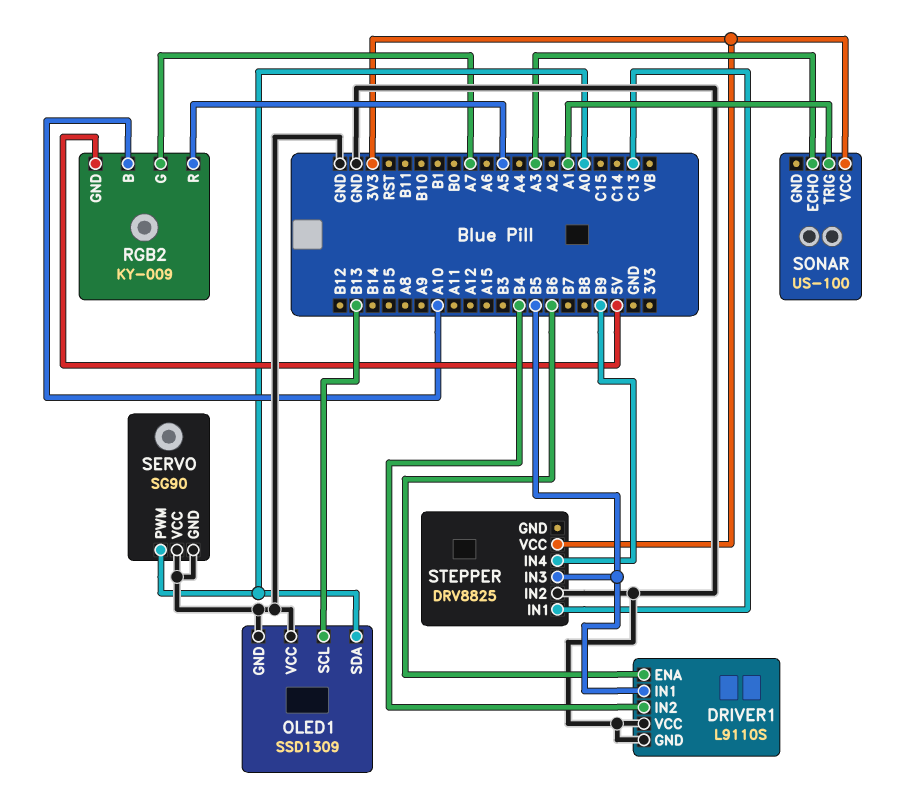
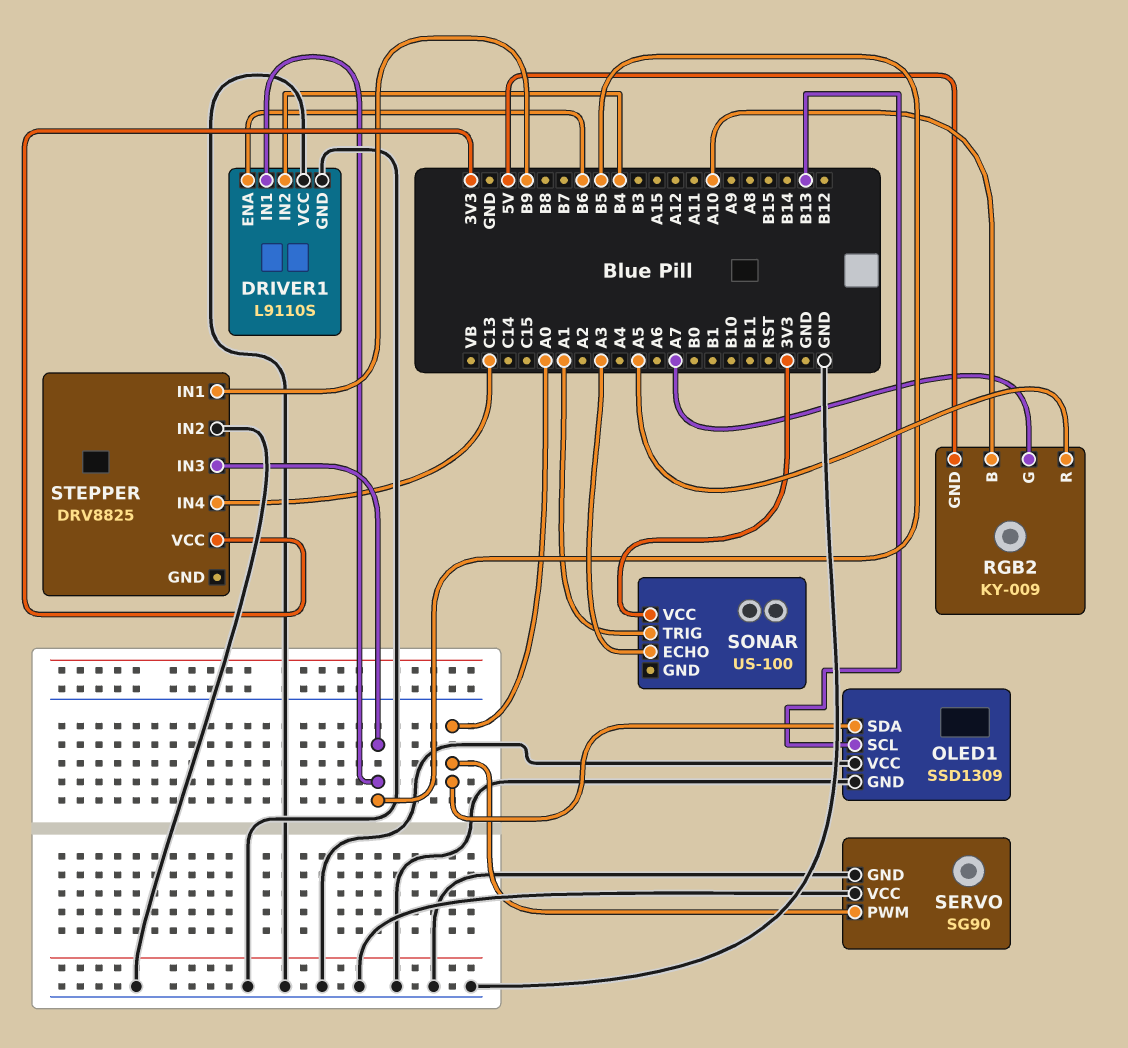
STEPPER pin IN1: C13 -> B9
STEPPER pin IN4: B9 -> C13

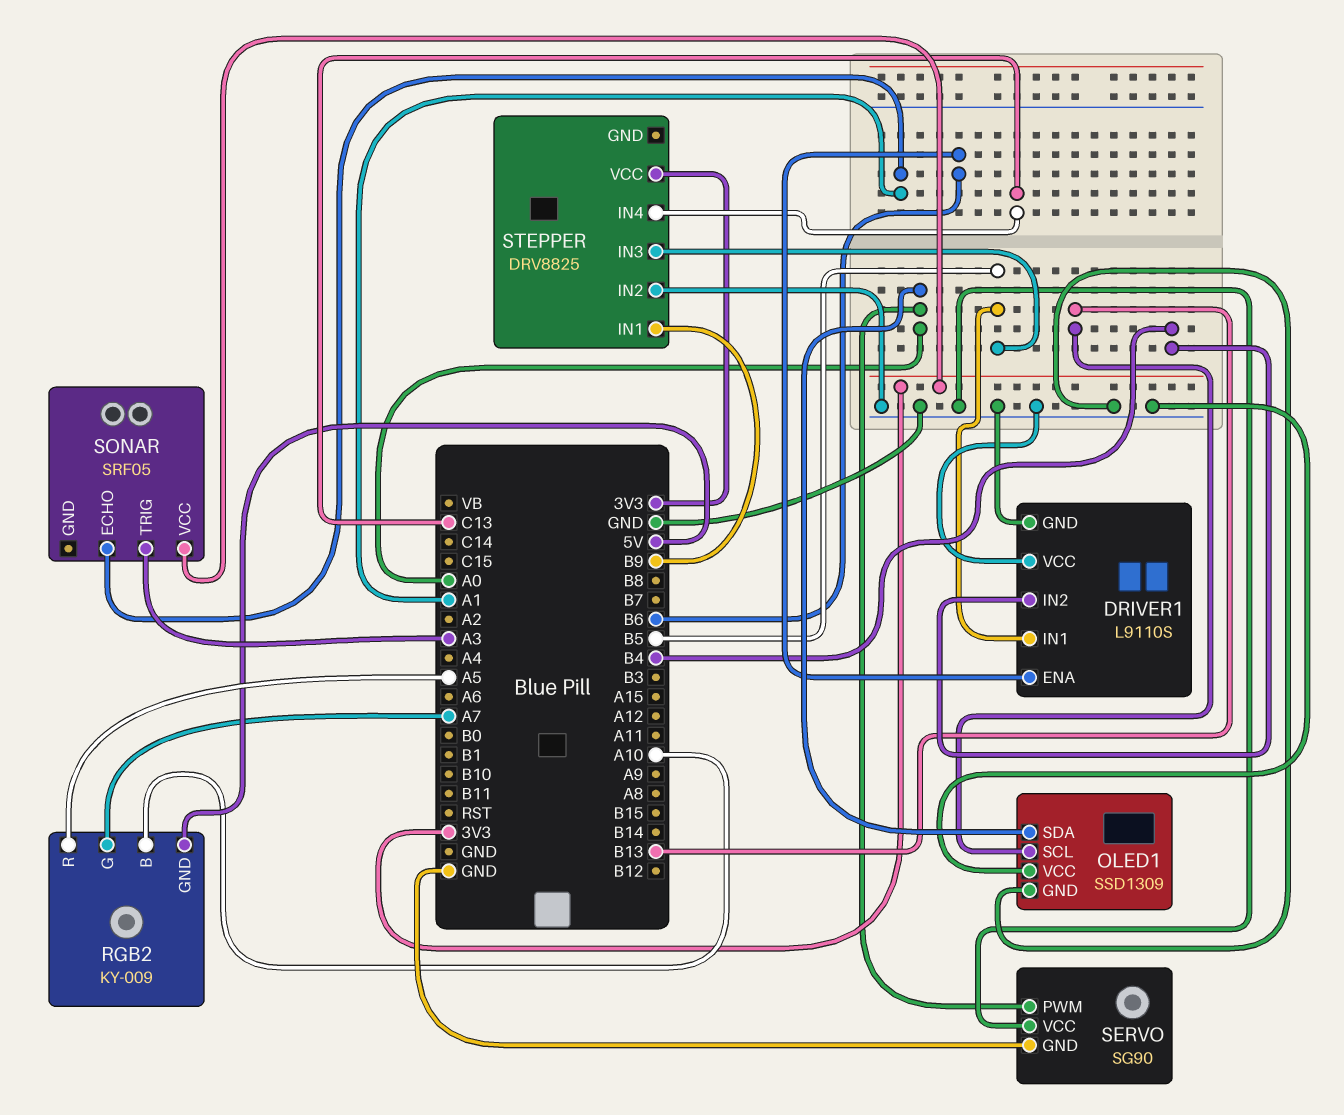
SONAR: US-100 -> SRF05
SONAR pin ECHO: A3 -> A1
SONAR pin TRIG: A1 -> A3

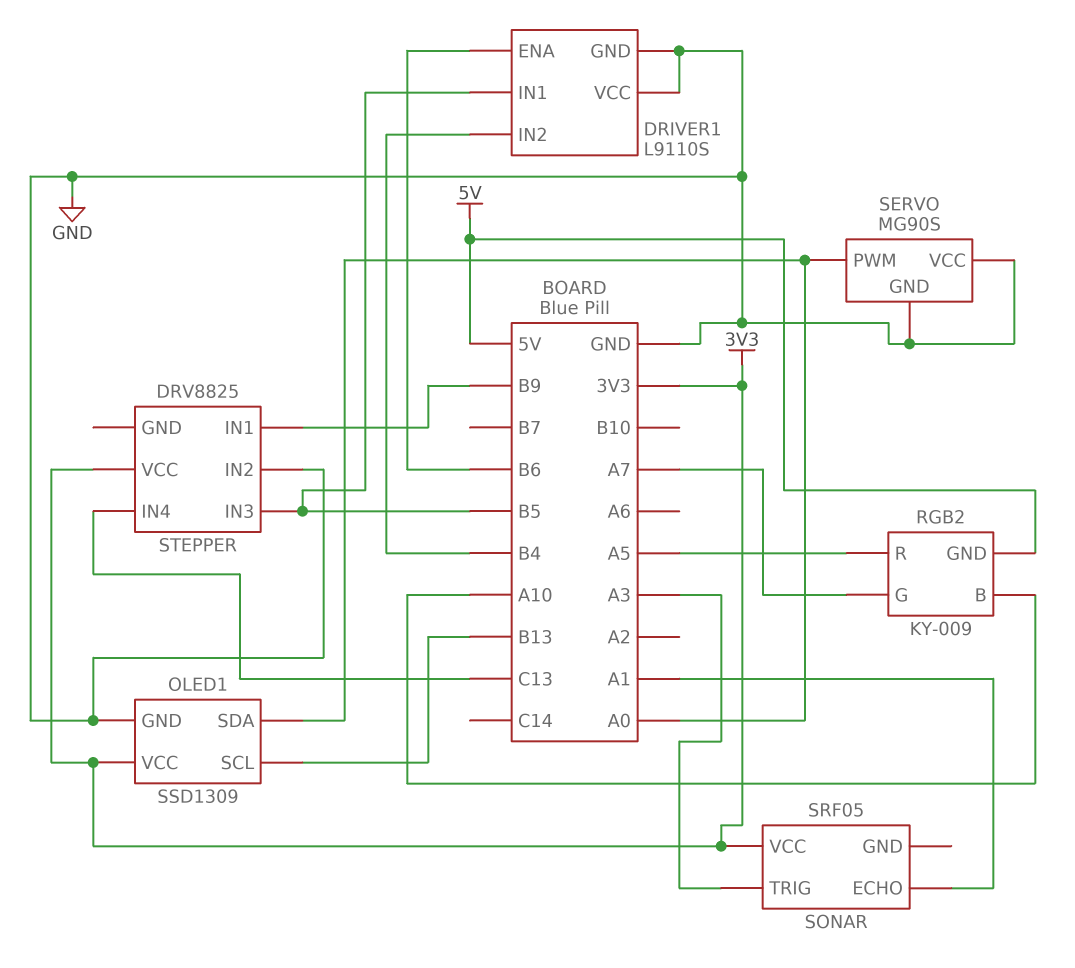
OLED1 pin VCC: GND -> 3V3
SERVO: SG90 -> MG90S

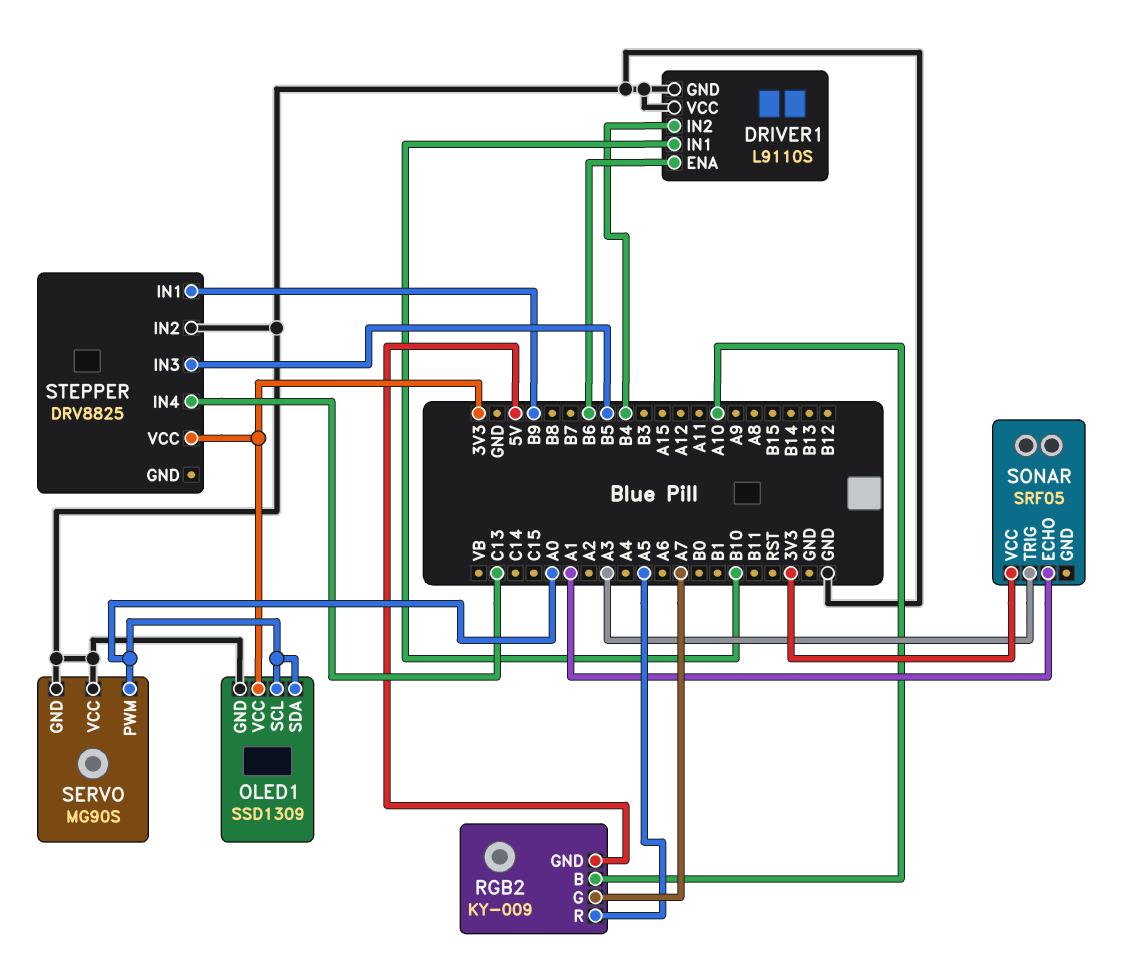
DRIVER1 pin IN1: B5 -> B10
OLED1 pin SCL: B13 -> A0

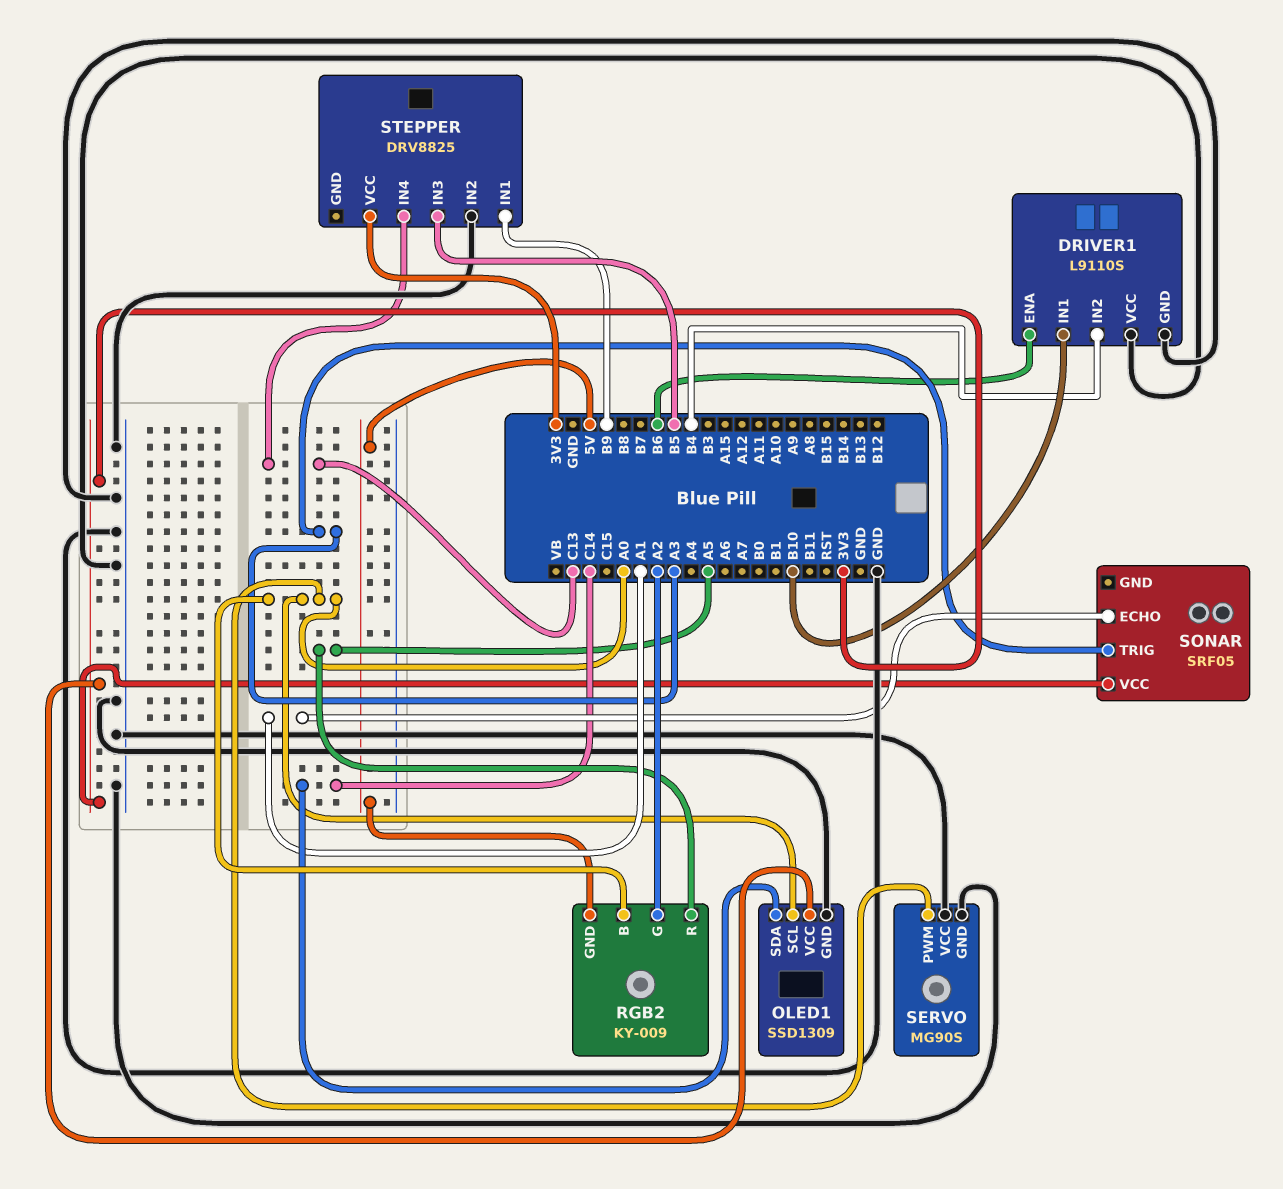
OLED1 pin SDA: A0 -> C14
RGB2 pin B: A10 -> A0
RGB2 pin G: A7 -> A2

